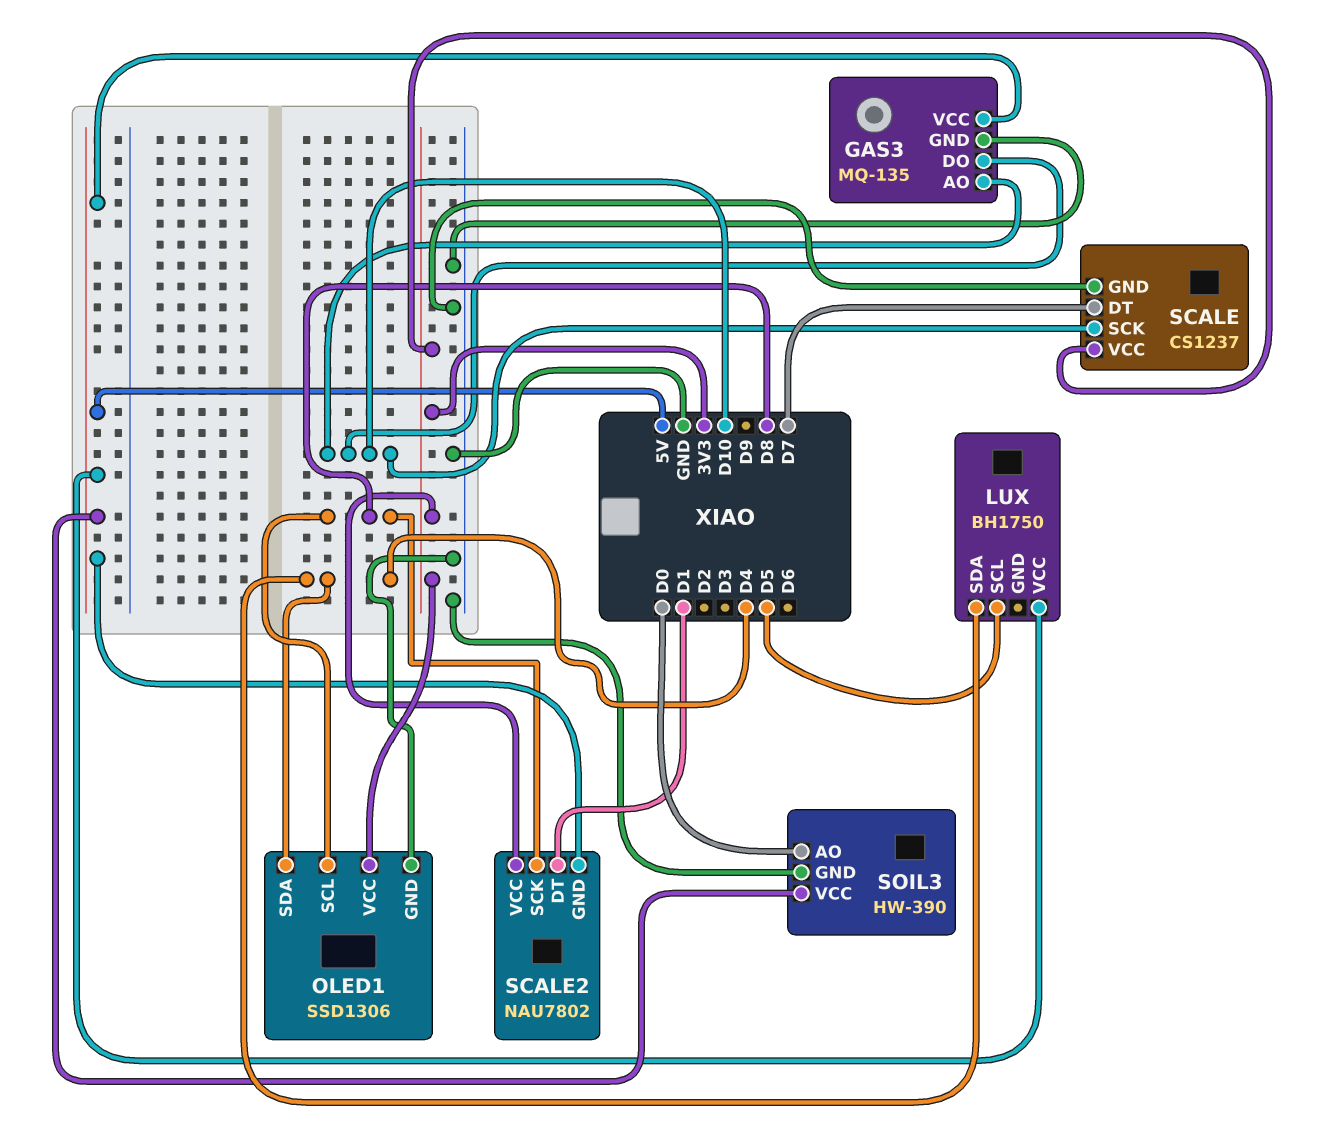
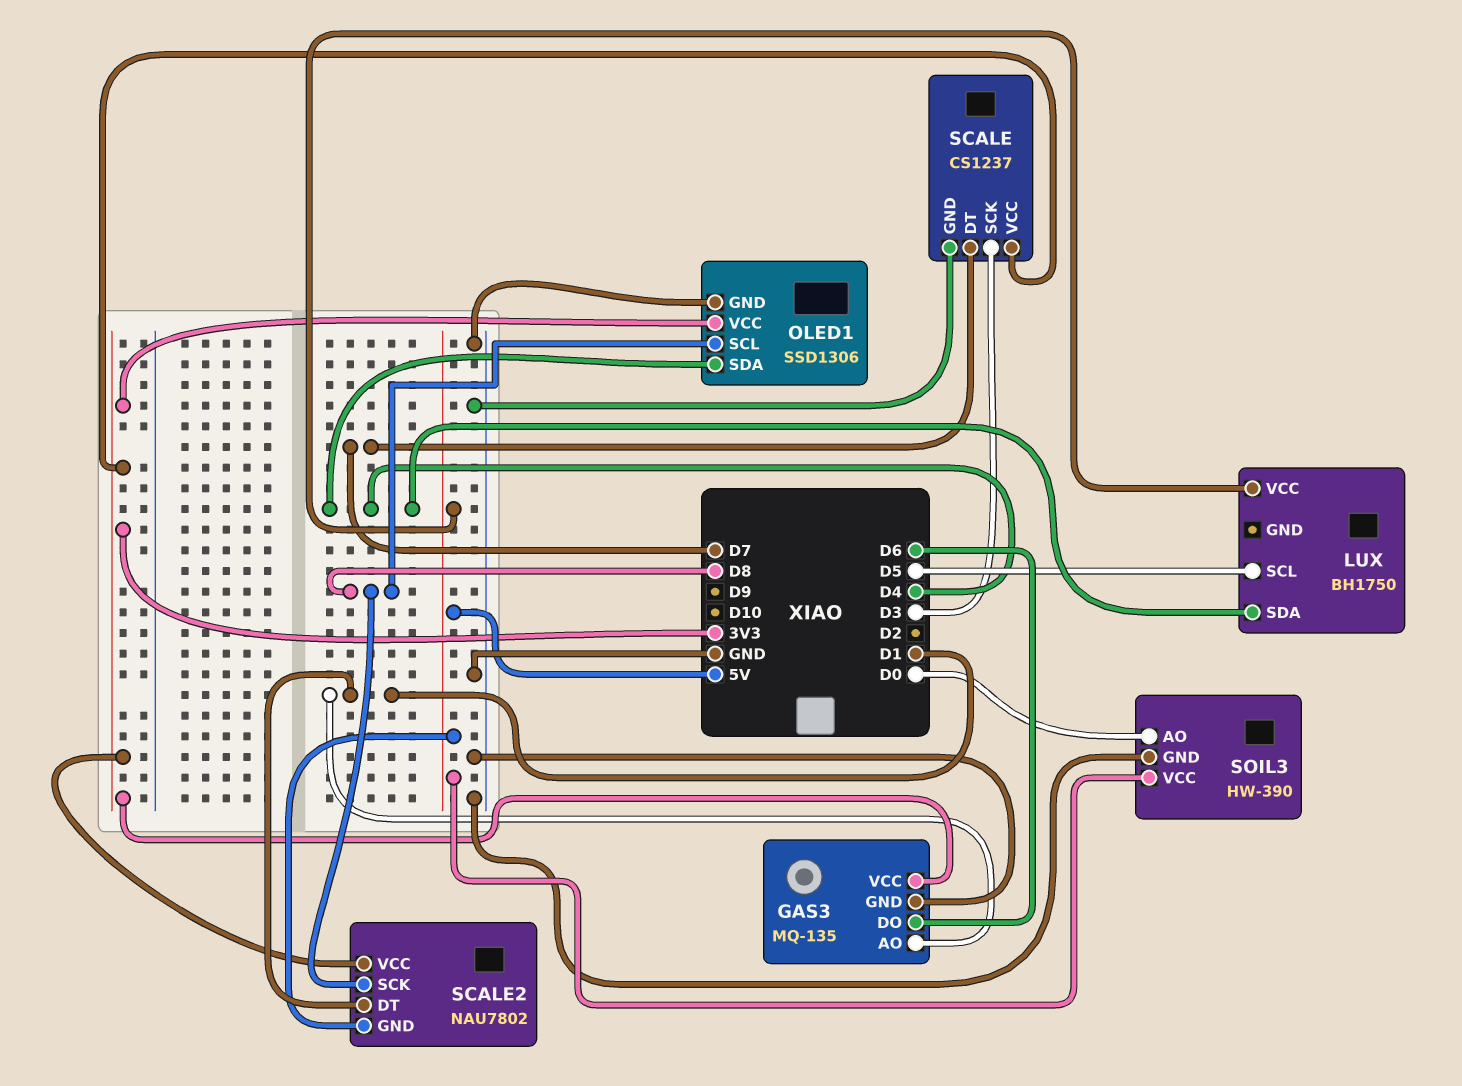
GAS3 pin AO: D10 -> D1
GAS3 pin DO: D10 -> D6
GAS3 pin VCC: 5V -> 3V3
SCALE pin SCK: D10 -> D3

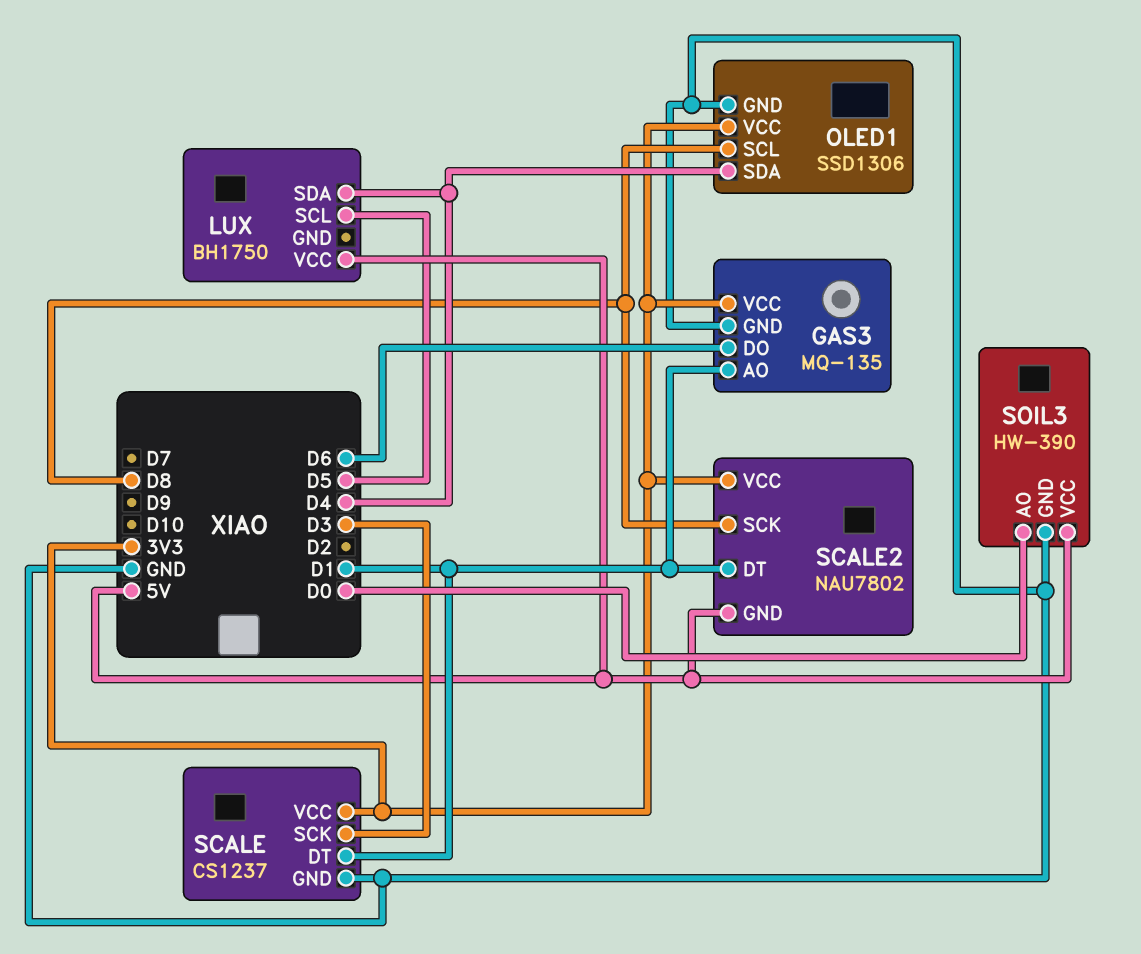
SCALE pin DT: D7 -> D1

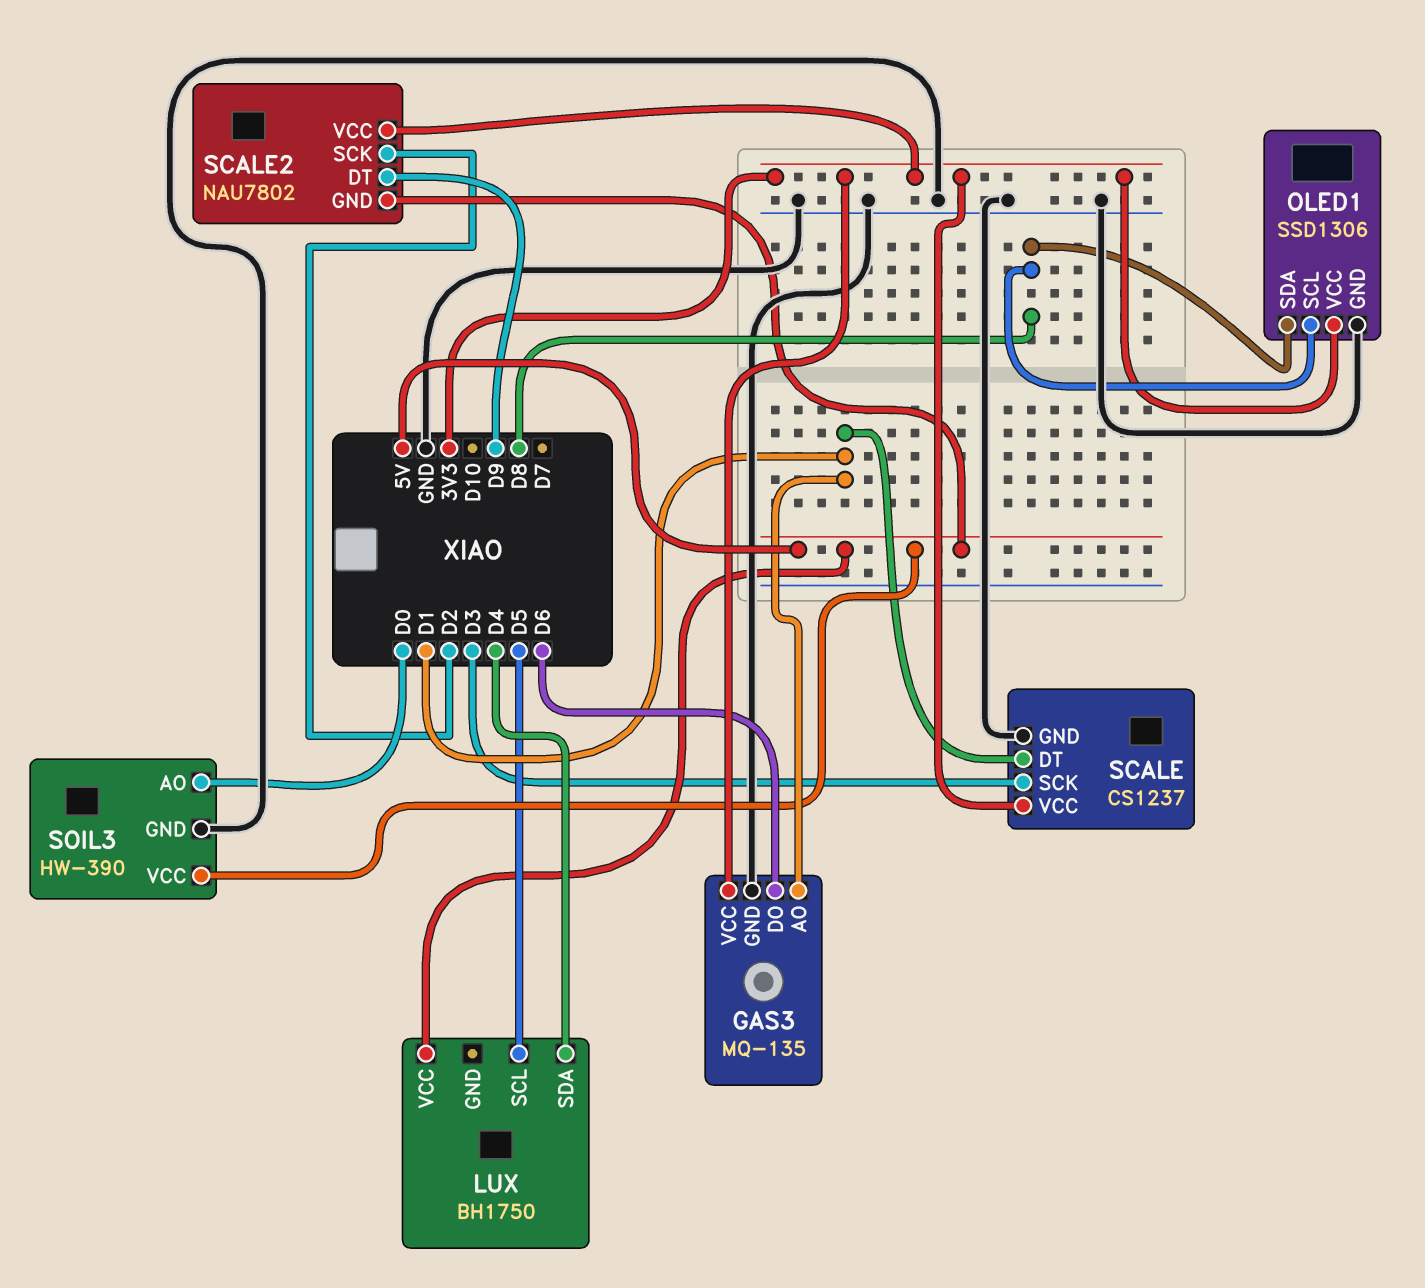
OLED1 pin SDA: D4 -> D8
SCALE2 pin DT: D1 -> D9
SCALE2 pin SCK: D8 -> D2

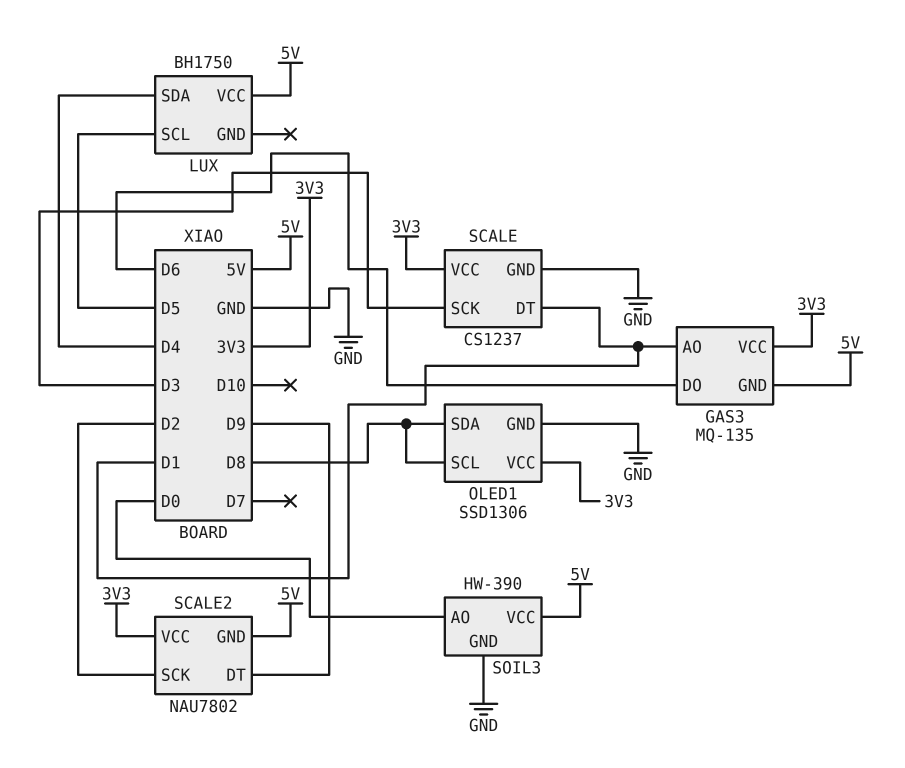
GAS3 pin GND: GND -> 5V

